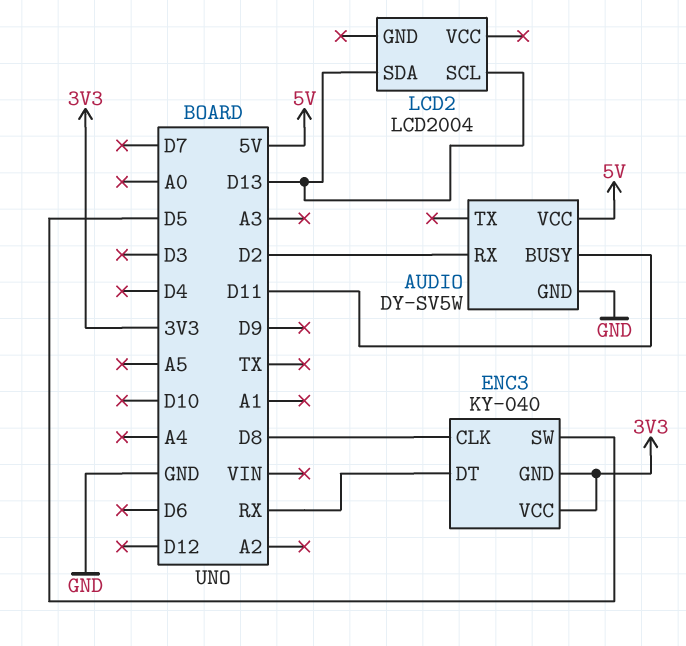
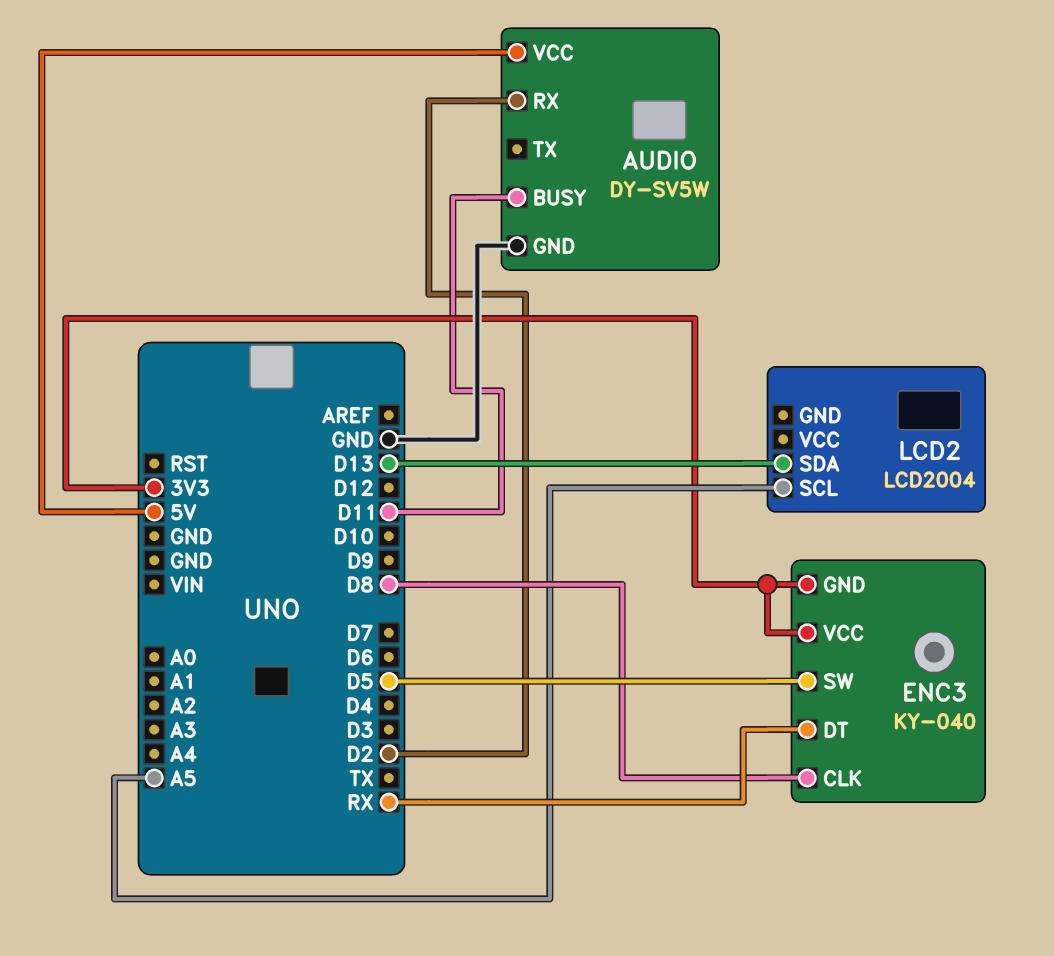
LCD2 pin SCL: D13 -> A5

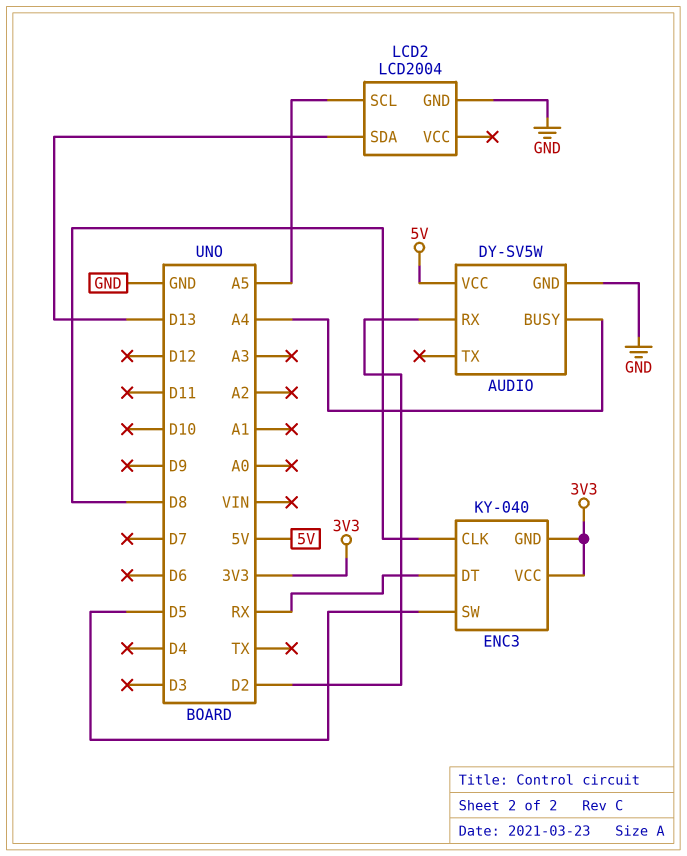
AUDIO pin BUSY: D11 -> A4
LCD2 pin GND: none -> GND

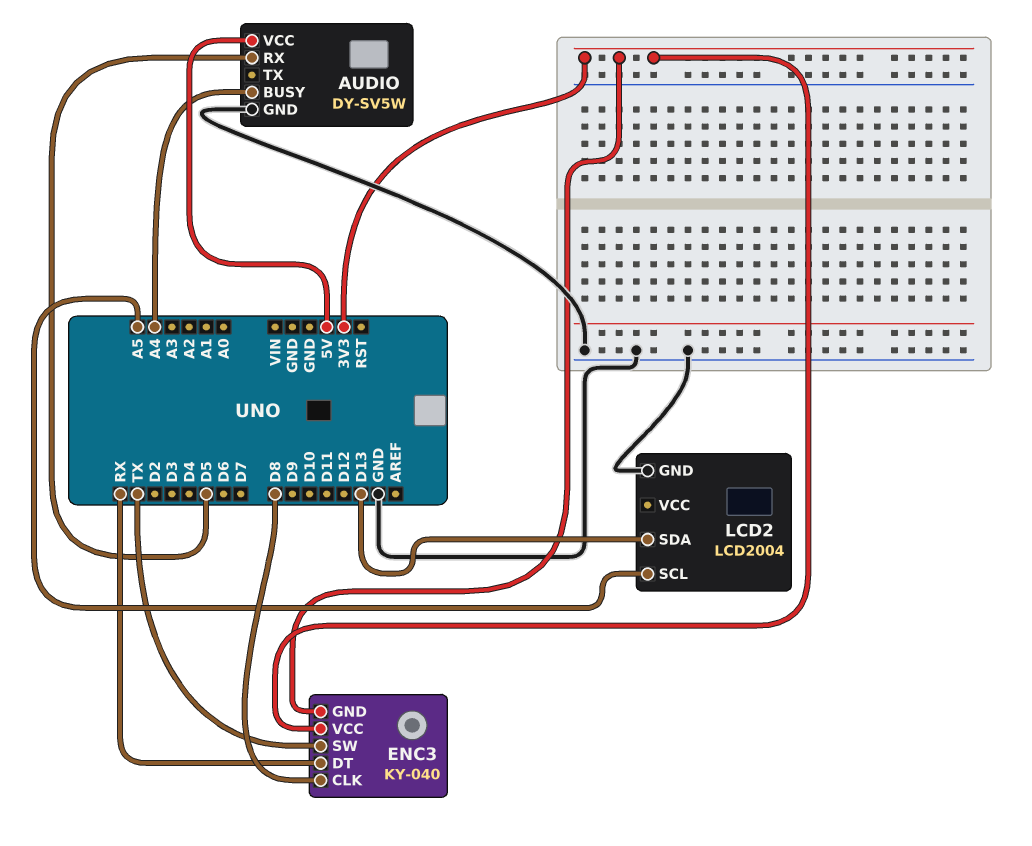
AUDIO pin RX: D2 -> D5
ENC3 pin SW: D5 -> TX

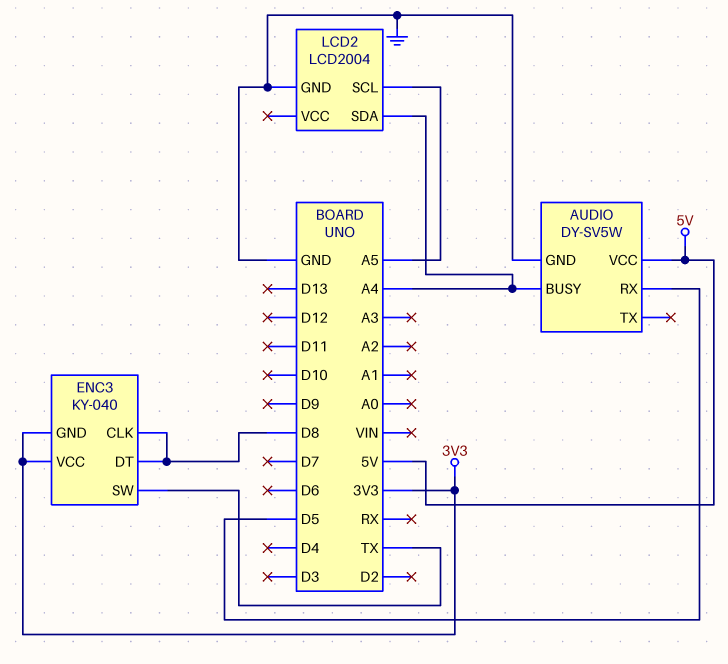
ENC3 pin DT: RX -> D8
LCD2 pin SDA: D13 -> A4

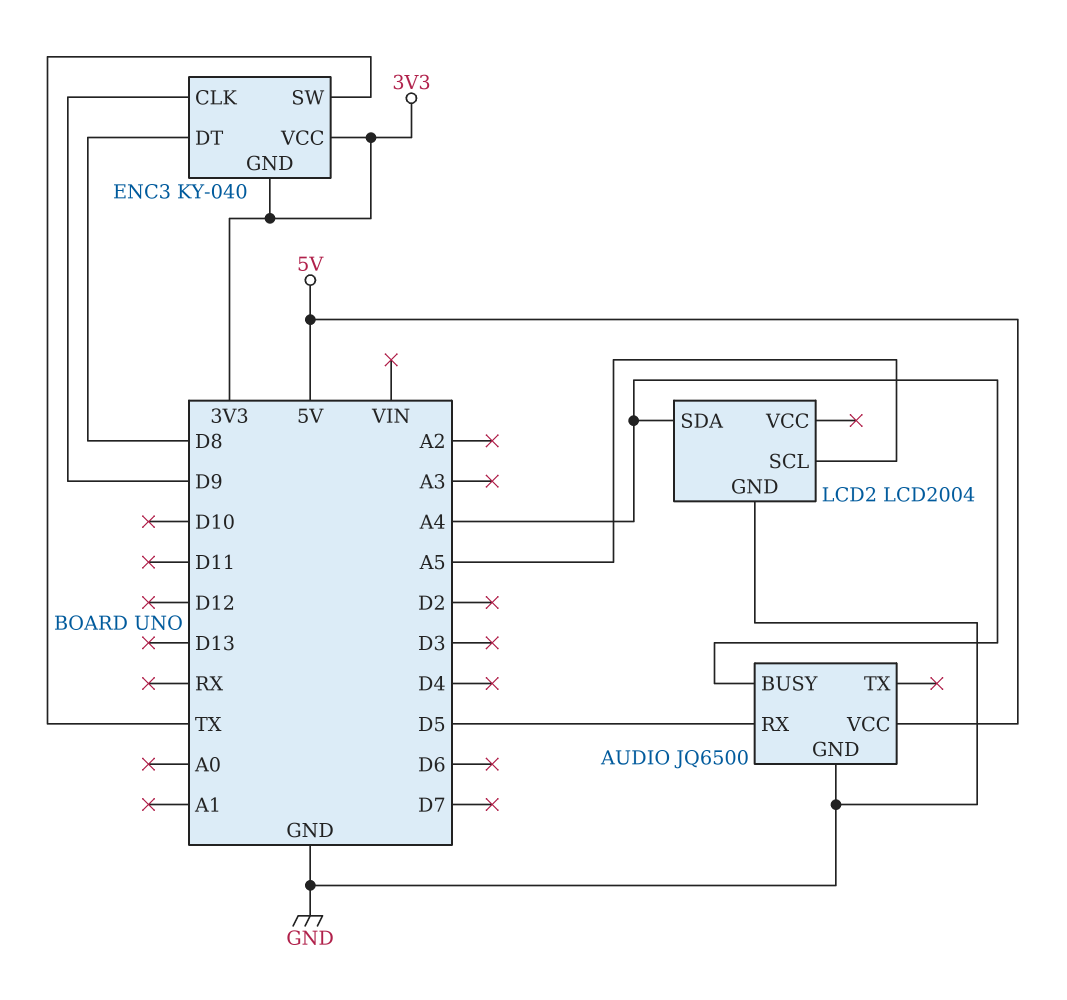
AUDIO: DY-SV5W -> JQ6500
ENC3 pin CLK: D8 -> D9

